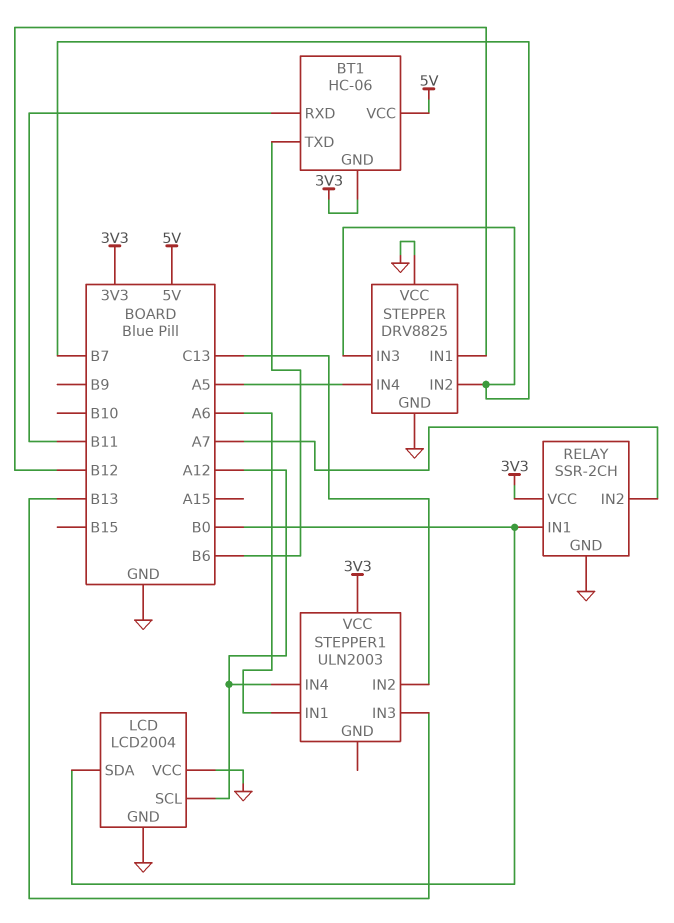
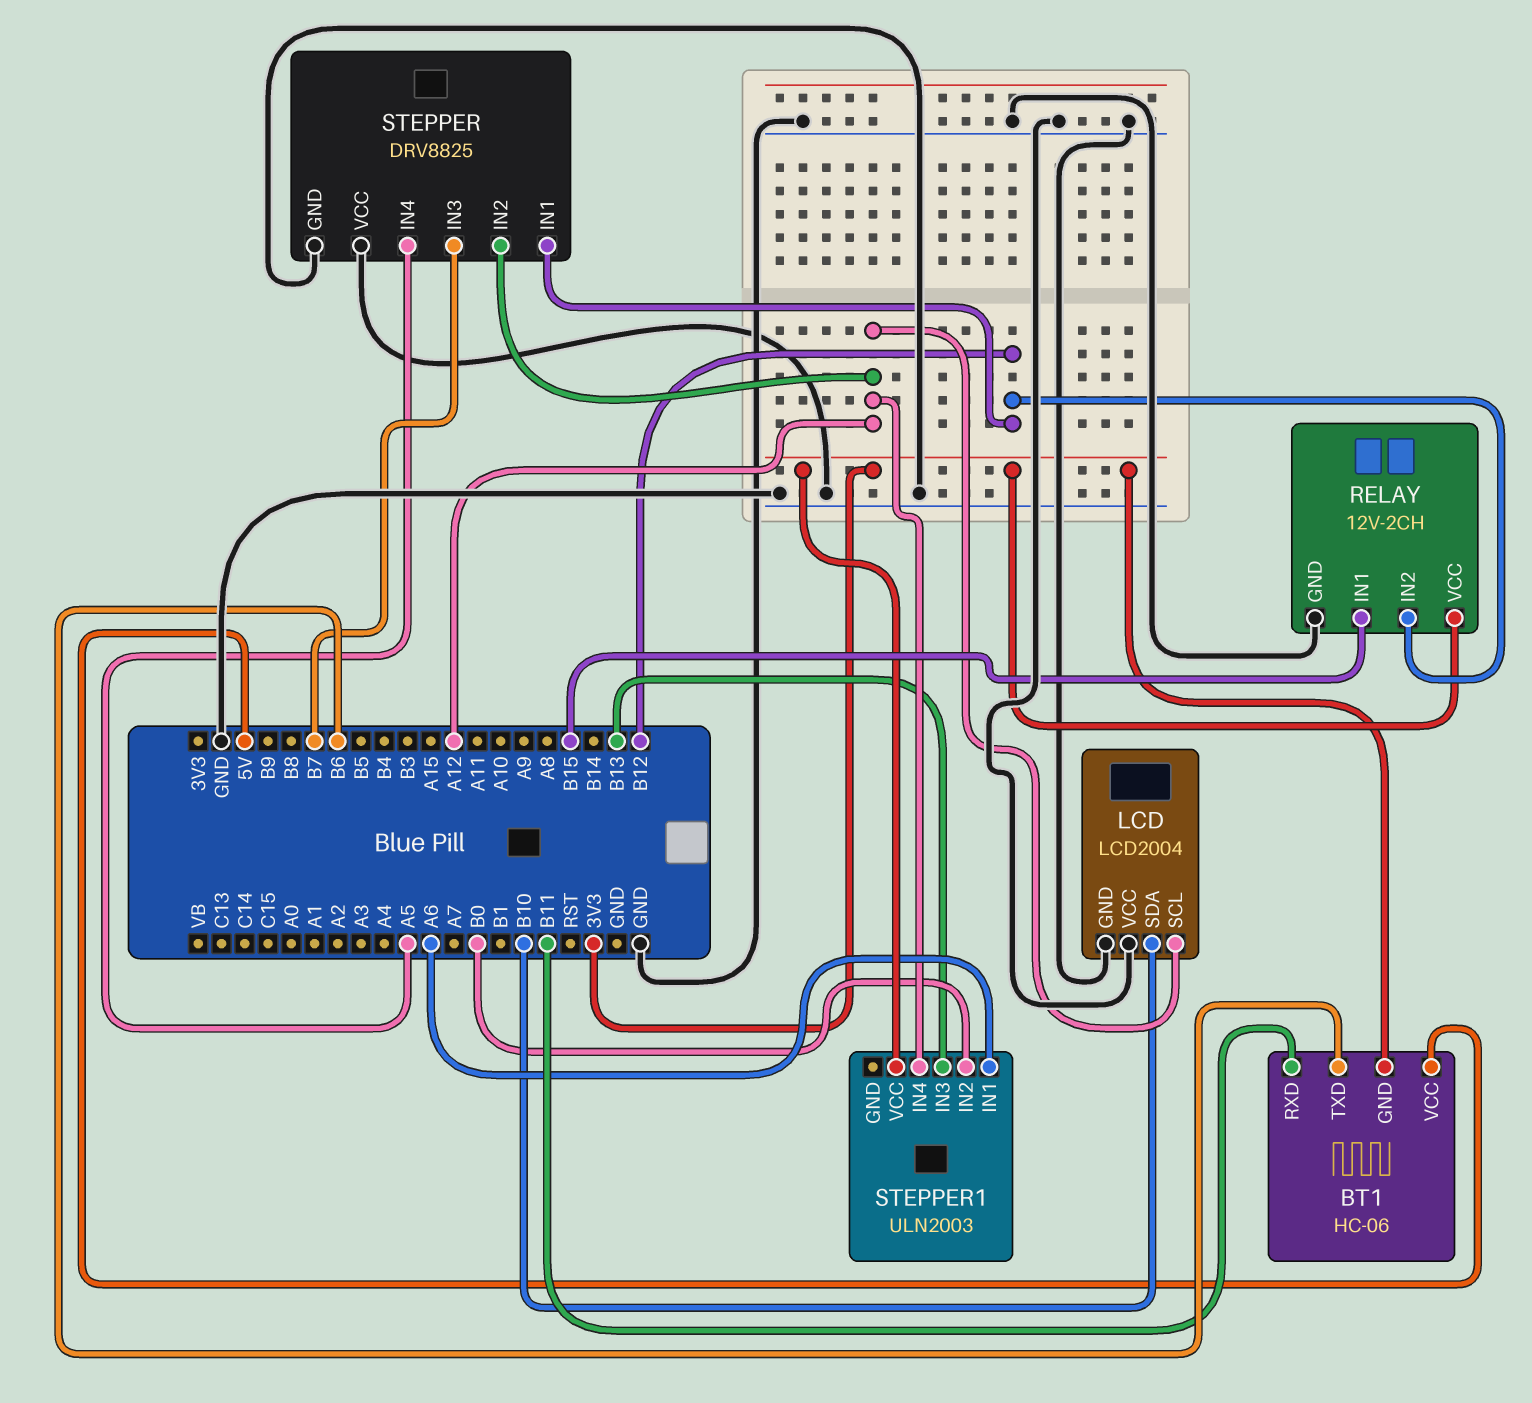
LCD pin SDA: B0 -> B10
RELAY: SSR-2CH -> 12V-2CH
RELAY pin IN1: B0 -> B15
RELAY pin IN2: A7 -> B12
STEPPER pin IN2: B7 -> A12
STEPPER1 pin IN2: C13 -> B0

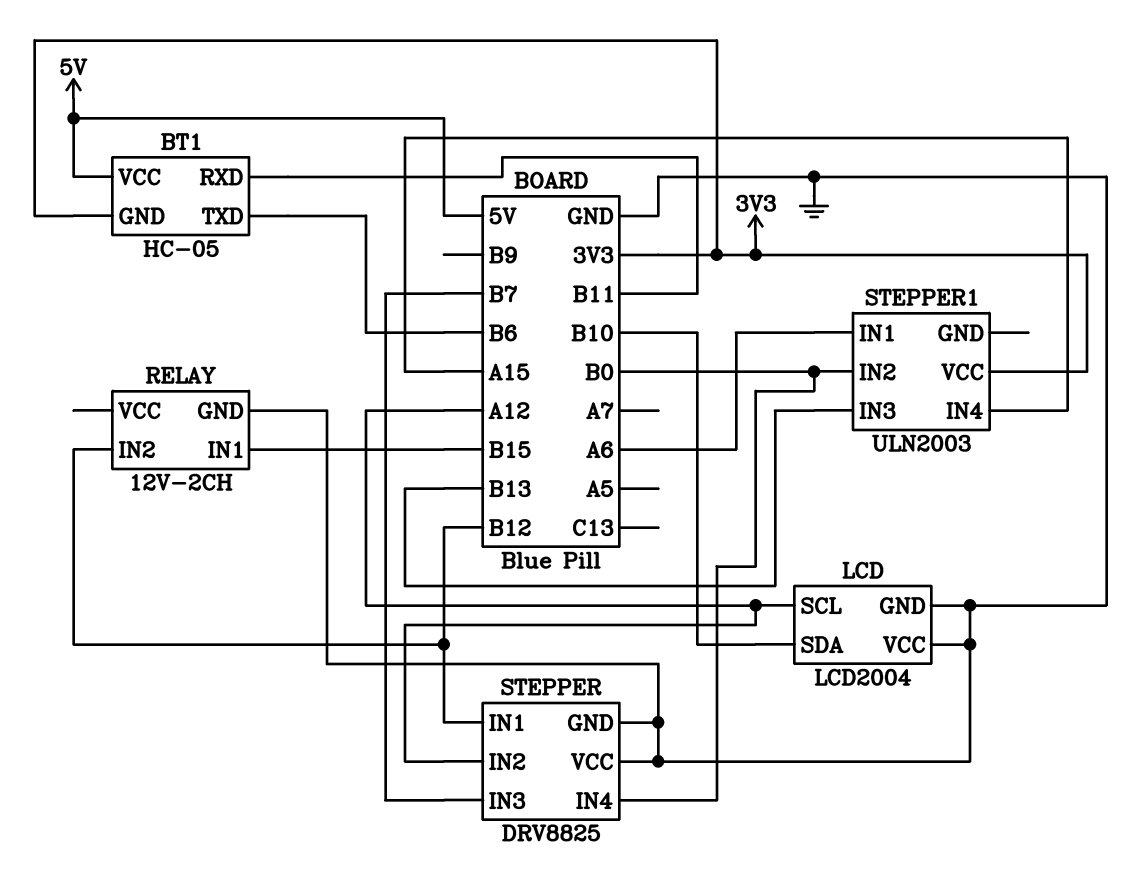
BT1: HC-06 -> HC-05
RELAY pin VCC: 3V3 -> none
STEPPER pin IN4: A5 -> B0
STEPPER1 pin IN4: A12 -> A15

